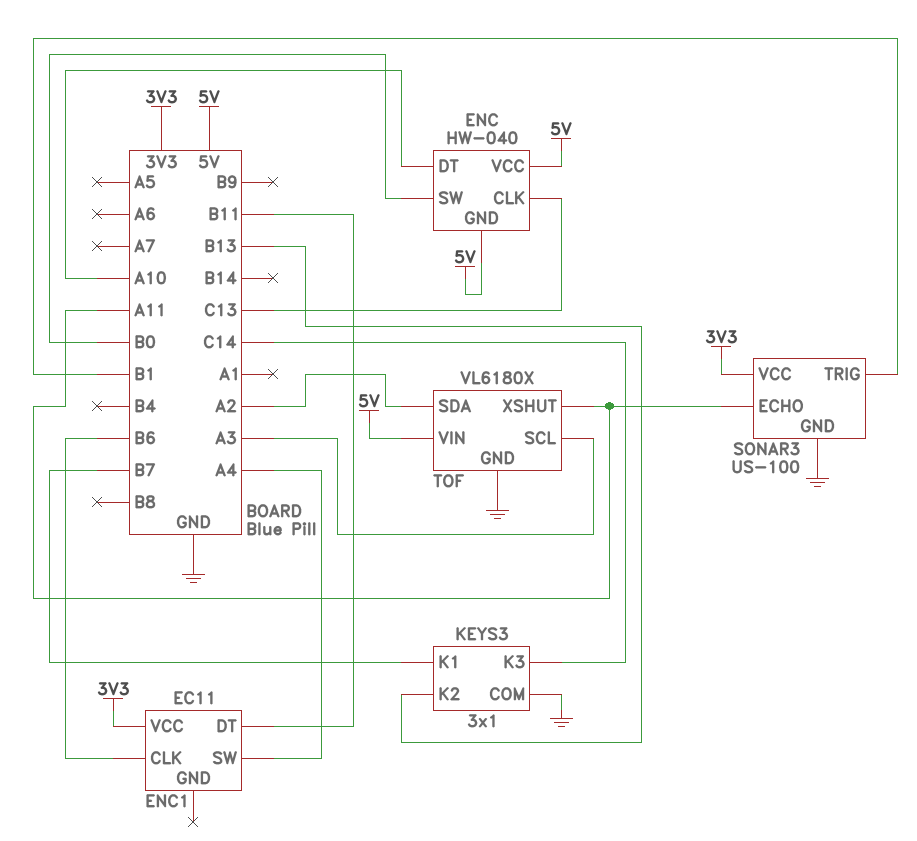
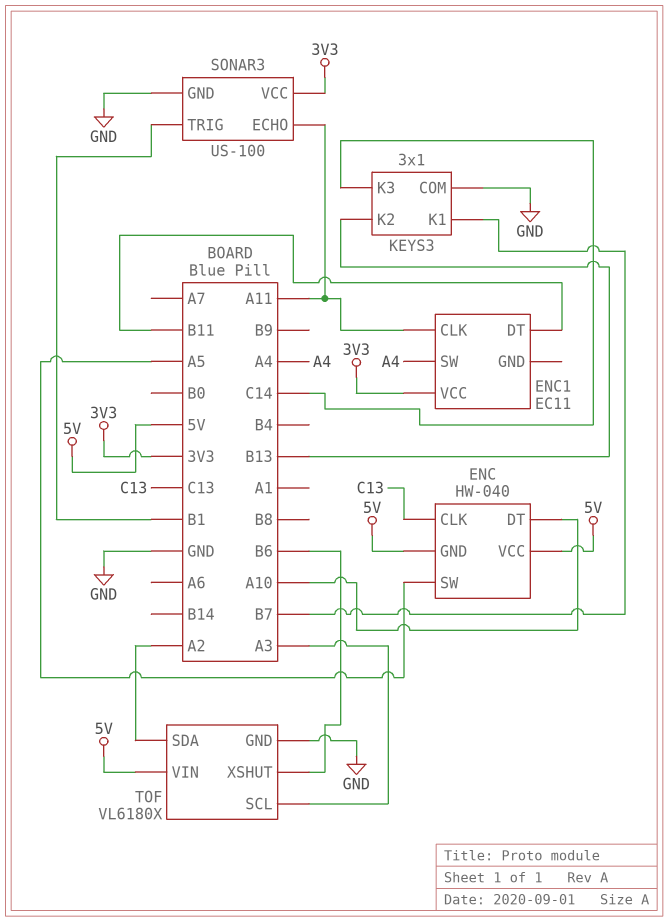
ENC pin SW: B0 -> A5
ENC1 pin CLK: B6 -> A11
TOF pin XSHUT: A11 -> B6

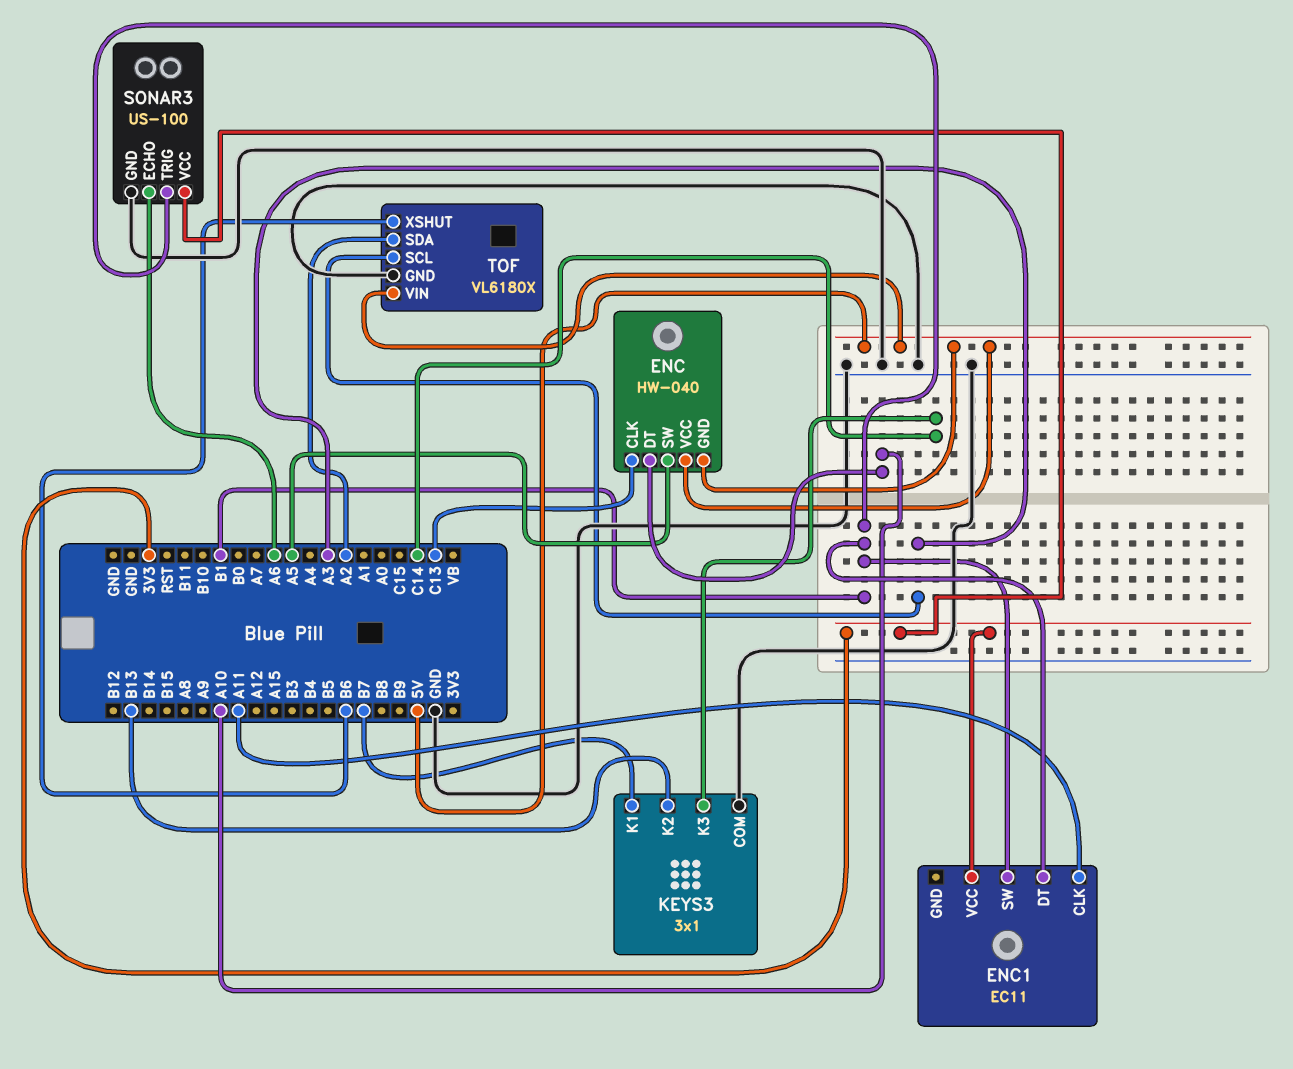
ENC1 pin DT: B11 -> B1
ENC1 pin SW: A4 -> B1
SONAR3 pin ECHO: A11 -> A6

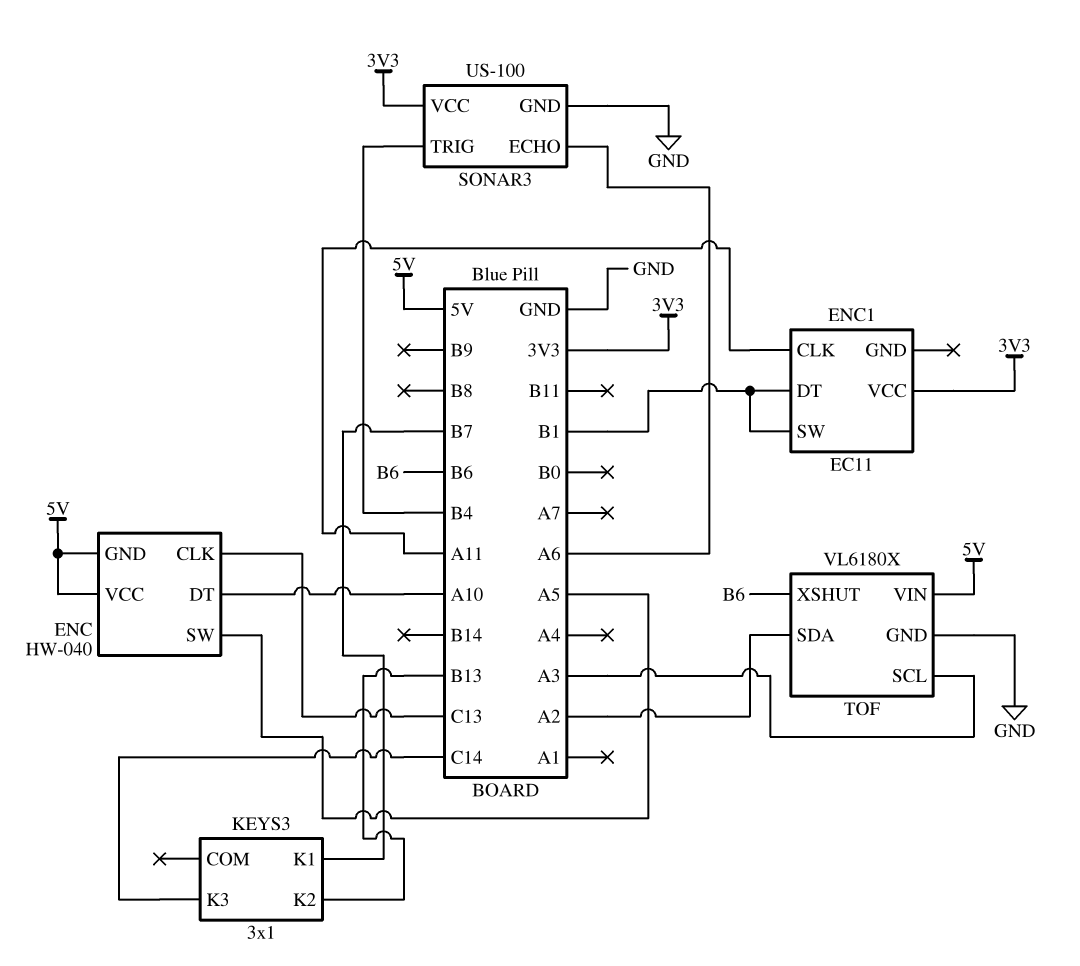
KEYS3 pin COM: GND -> none
SONAR3 pin TRIG: B1 -> B4

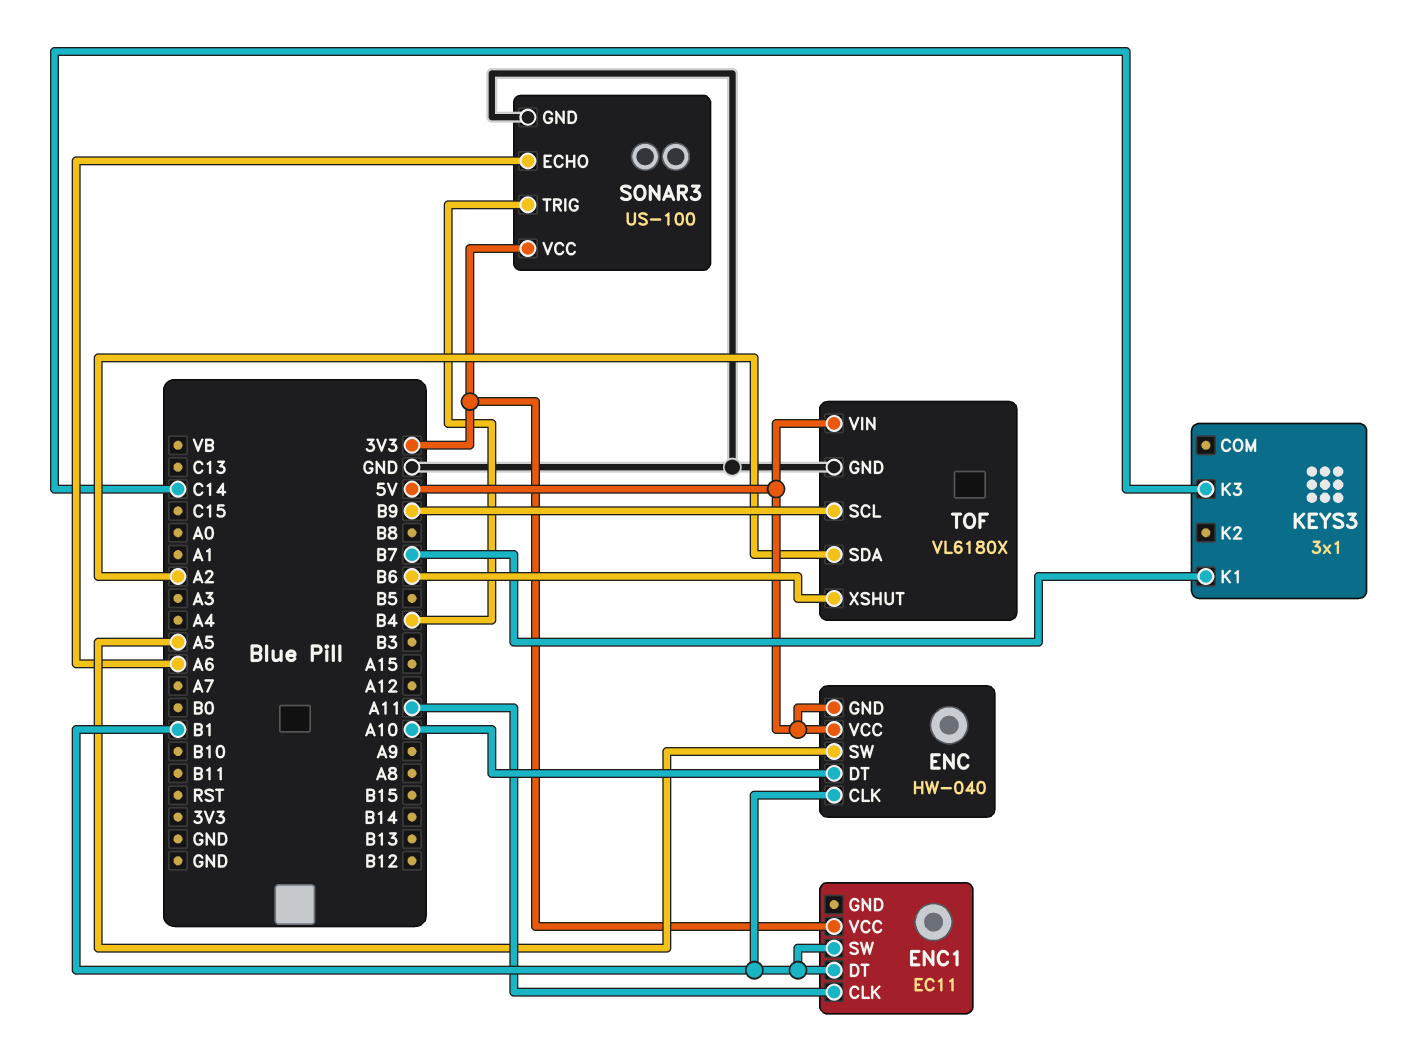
ENC pin CLK: C13 -> B1
KEYS3 pin K2: B13 -> none
TOF pin SCL: A3 -> B9

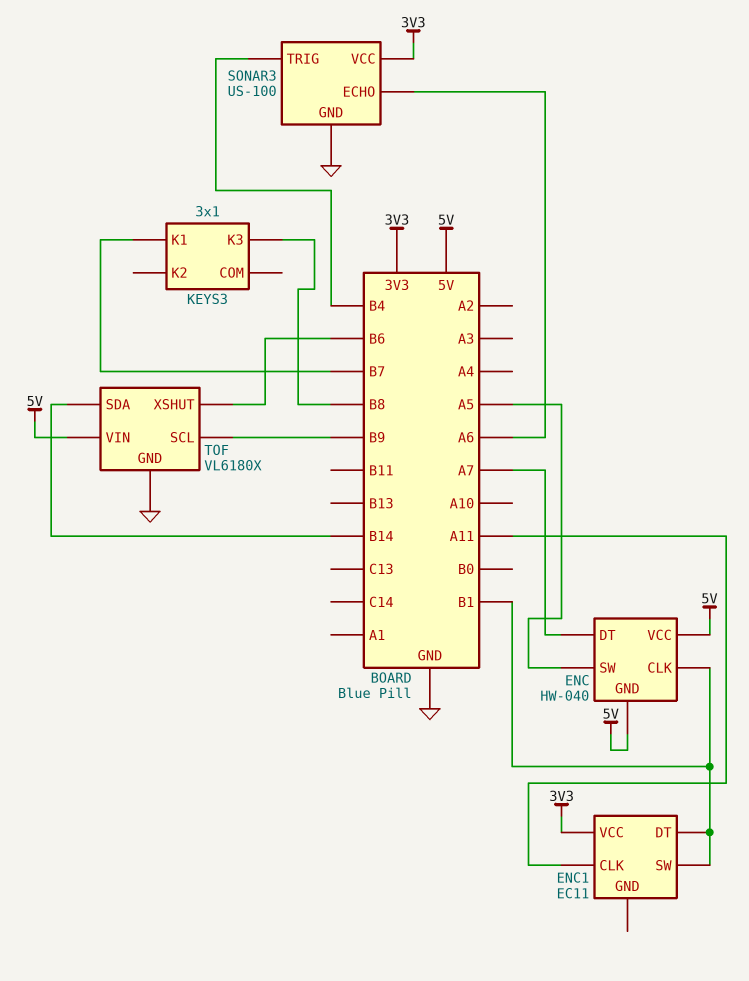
ENC pin DT: A10 -> A7
KEYS3 pin K3: C14 -> B8
TOF pin SDA: A2 -> B14

